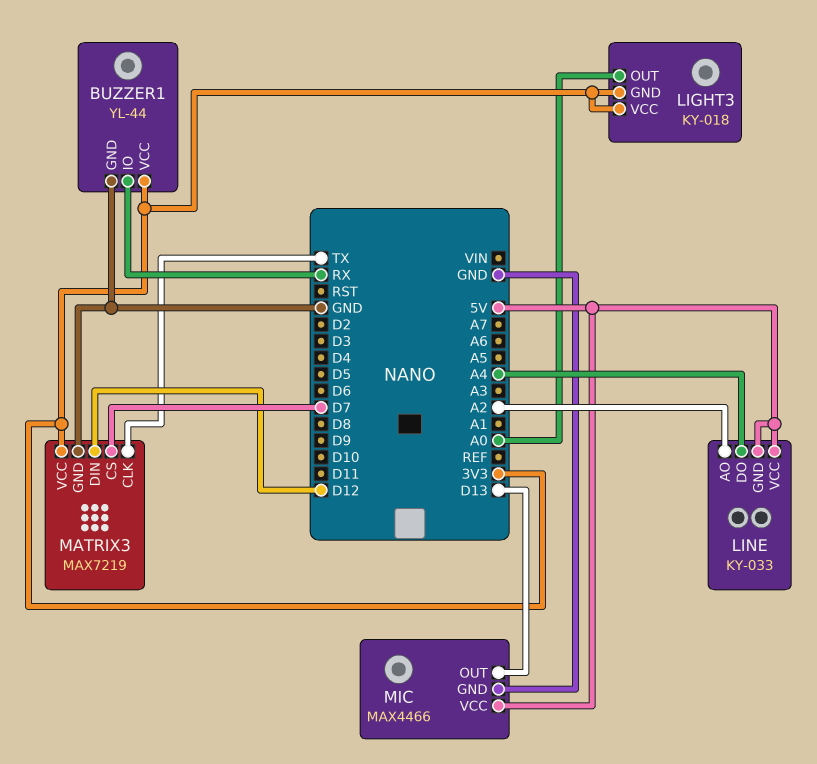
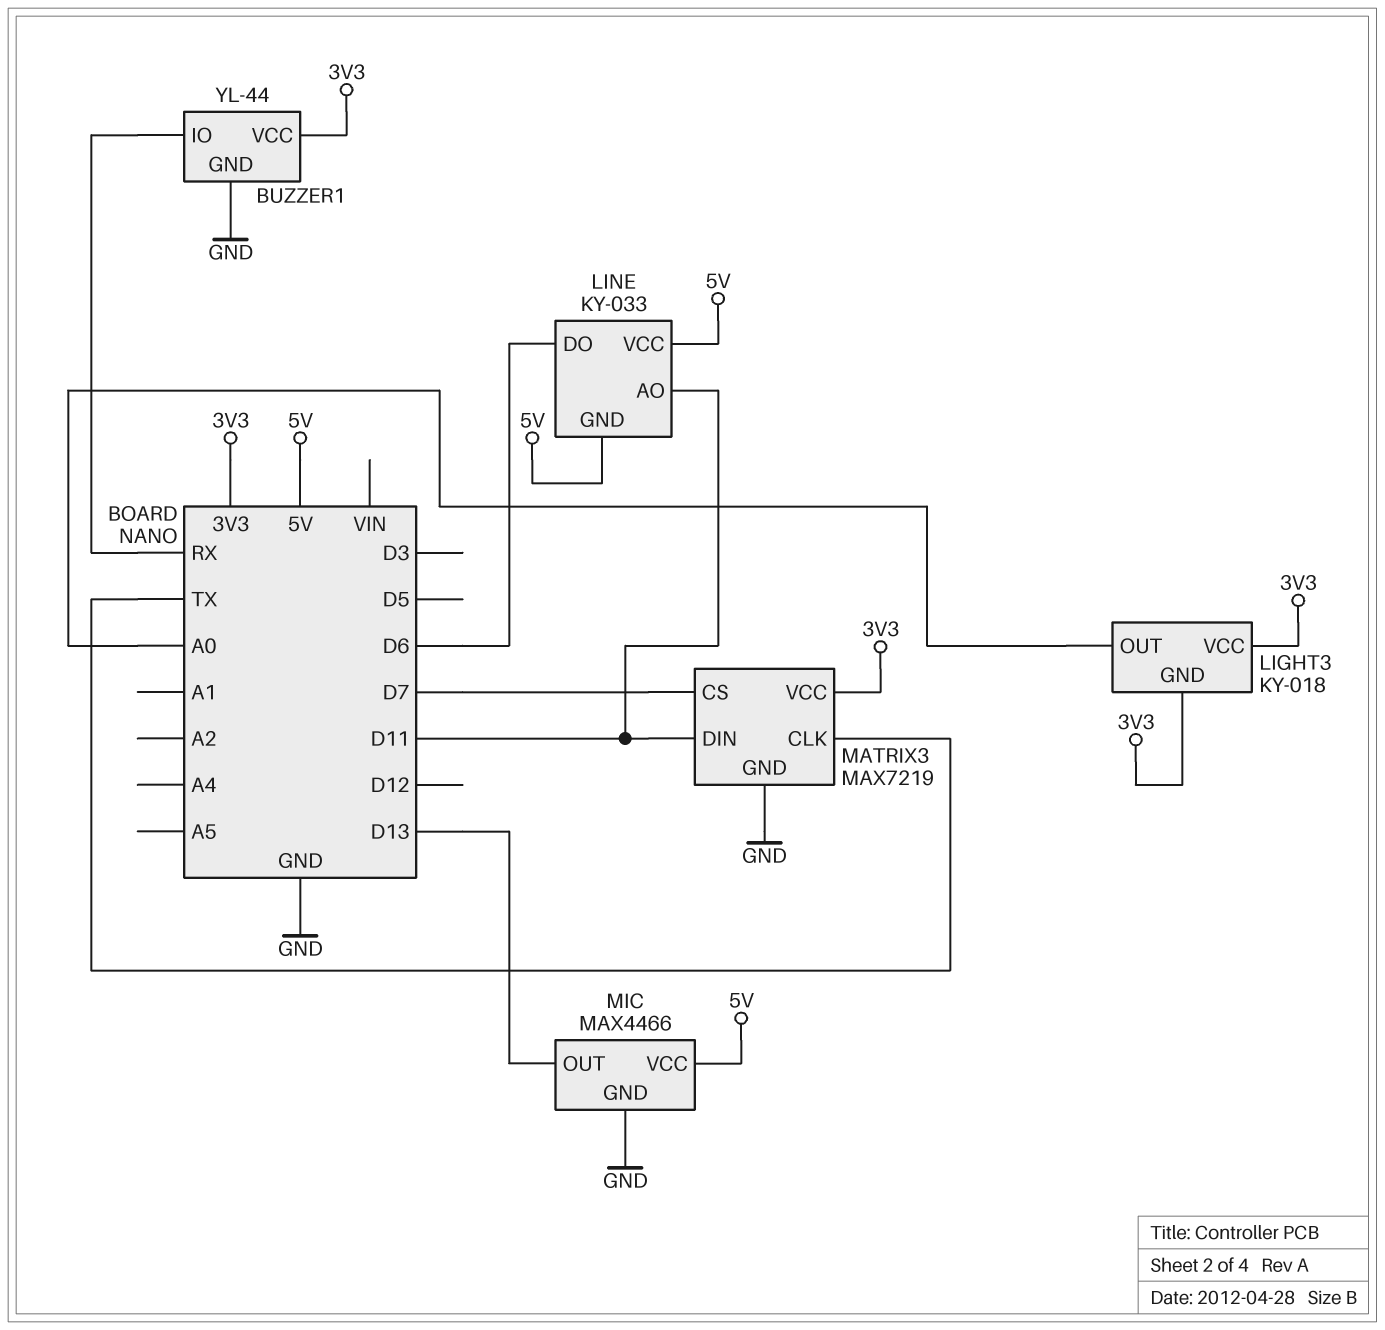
LINE pin AO: A2 -> D11
LINE pin DO: A4 -> D6
MATRIX3 pin DIN: D12 -> D11

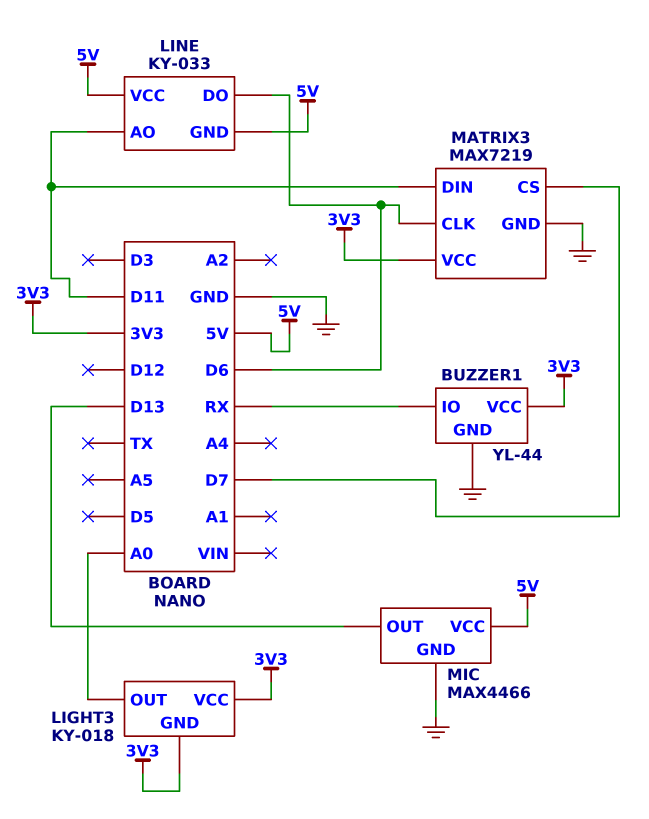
MATRIX3 pin CLK: TX -> D6

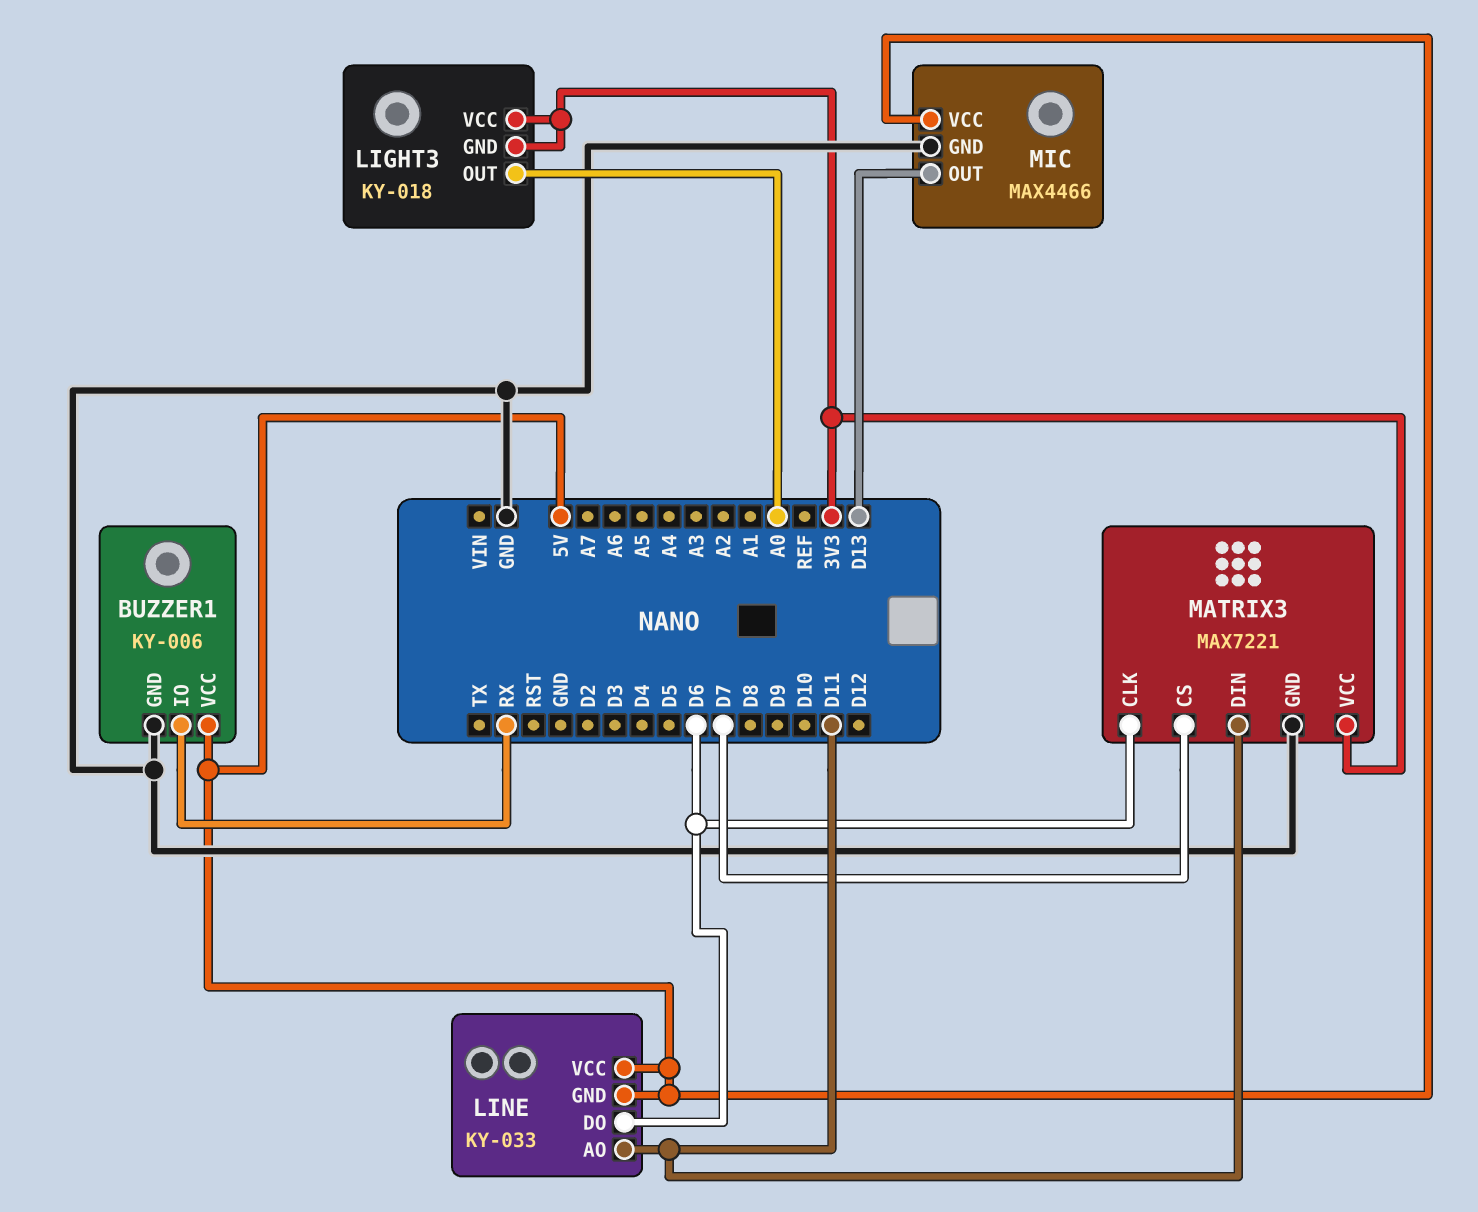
BUZZER1: YL-44 -> KY-006
BUZZER1 pin VCC: 3V3 -> 5V
MATRIX3: MAX7219 -> MAX7221

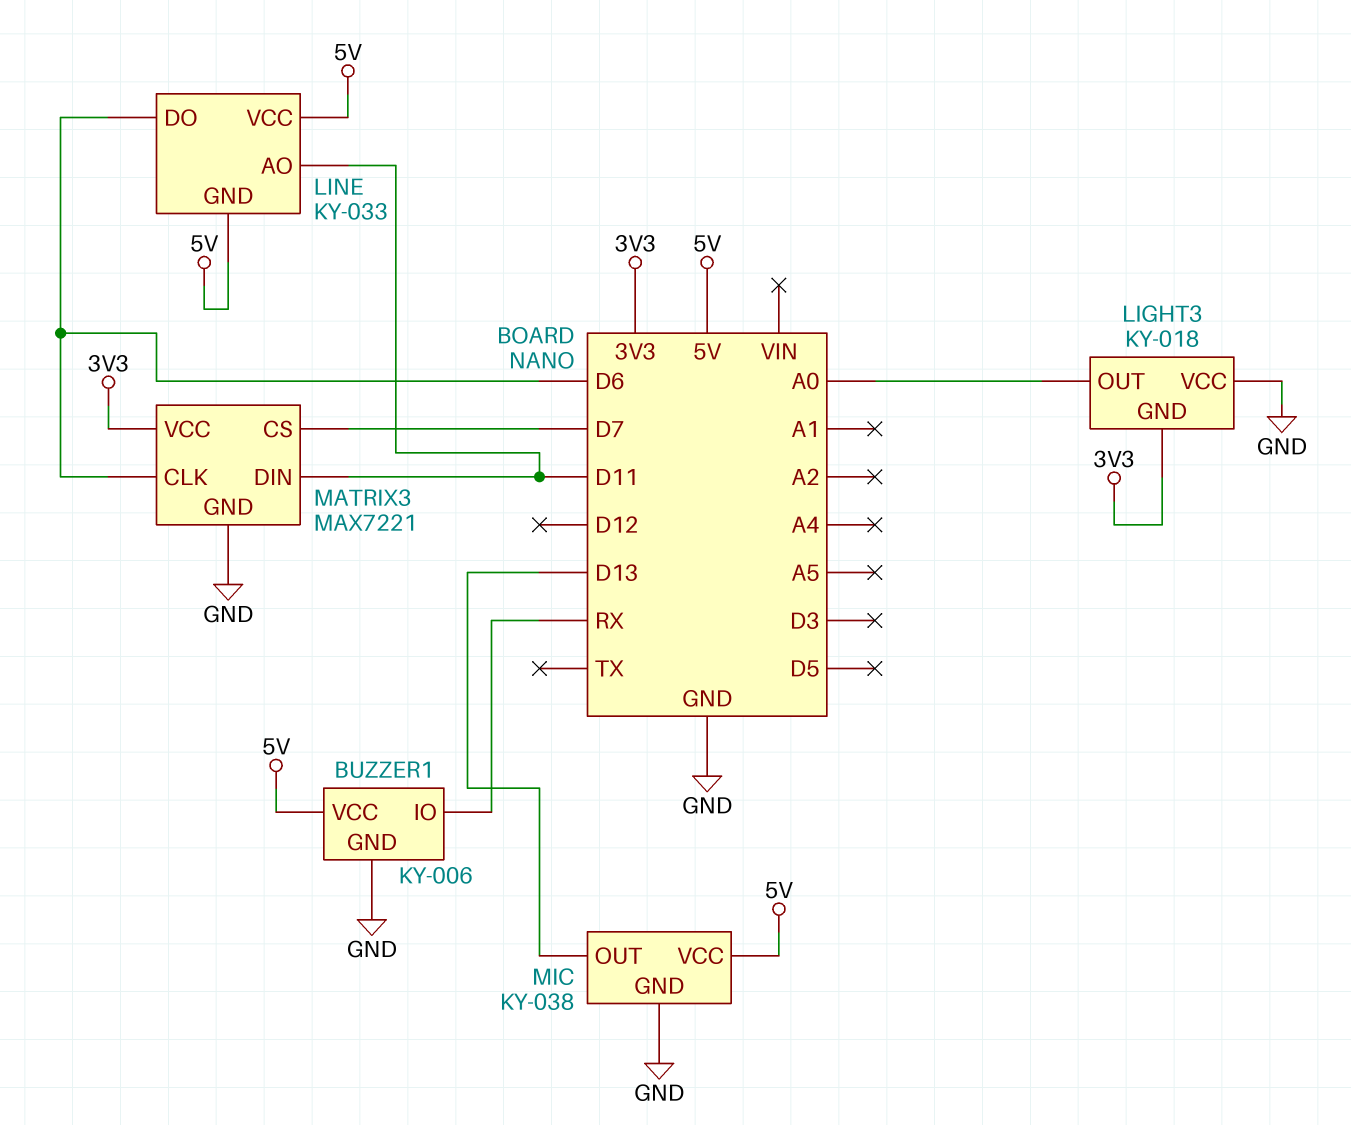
LIGHT3 pin VCC: 3V3 -> GND
MIC: MAX4466 -> KY-038

